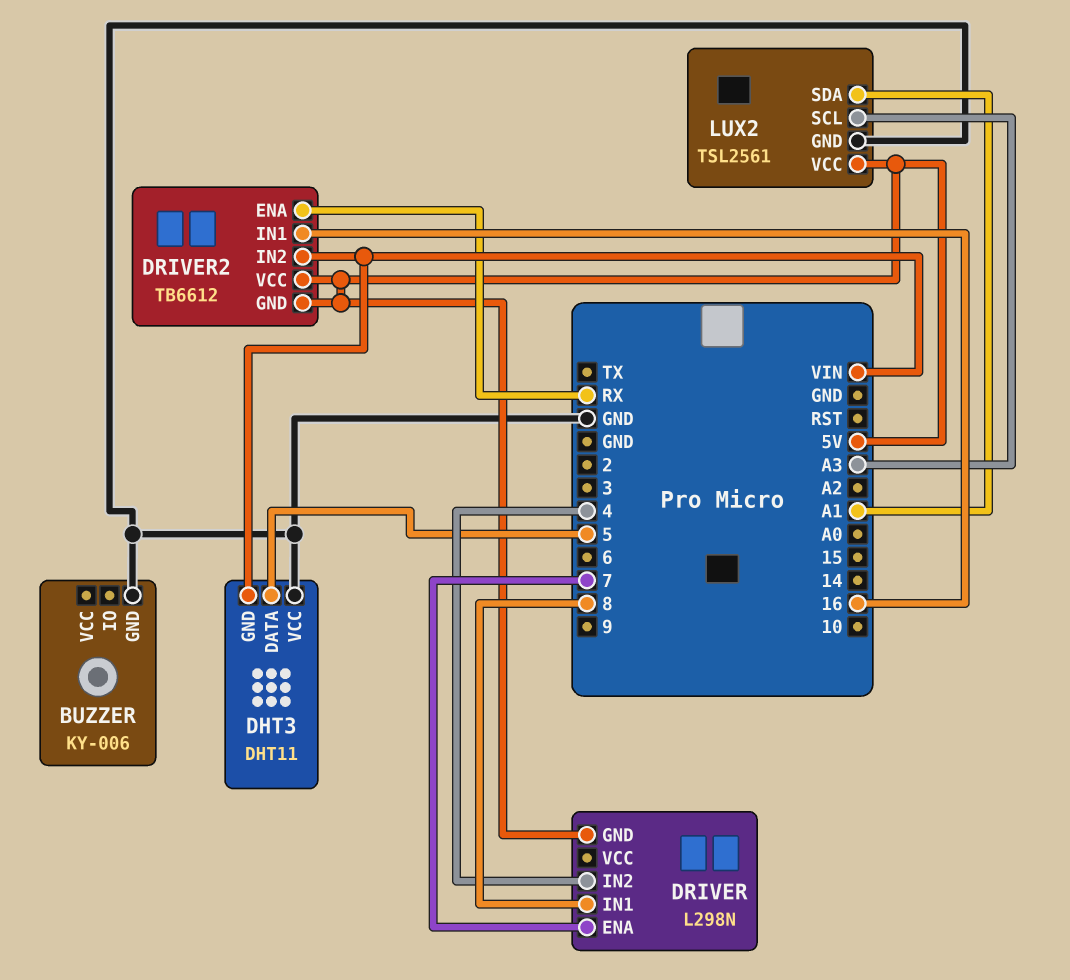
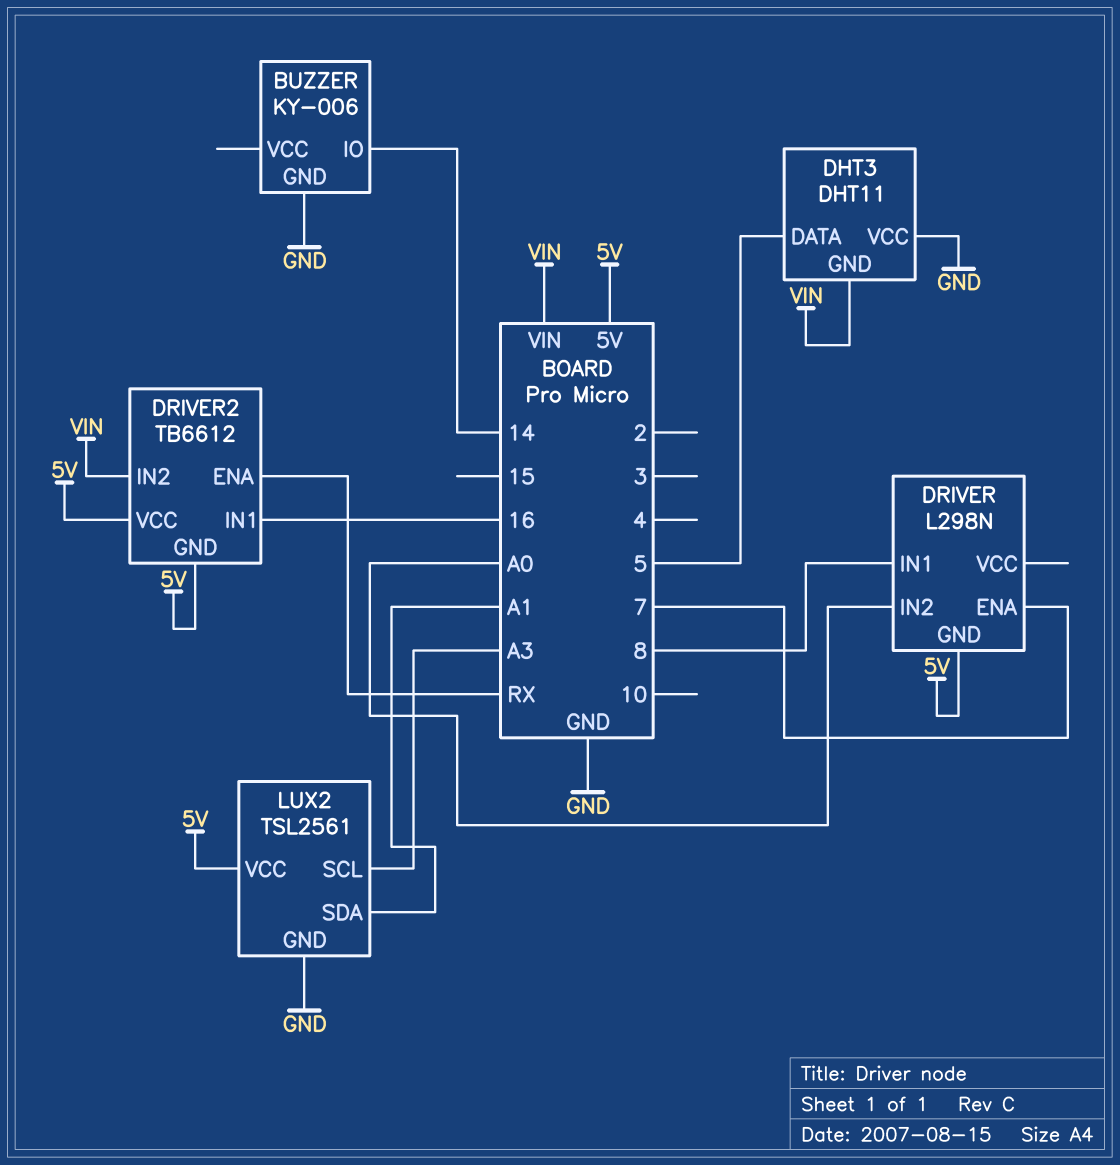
BUZZER pin IO: none -> 14
DRIVER pin IN2: 4 -> A0

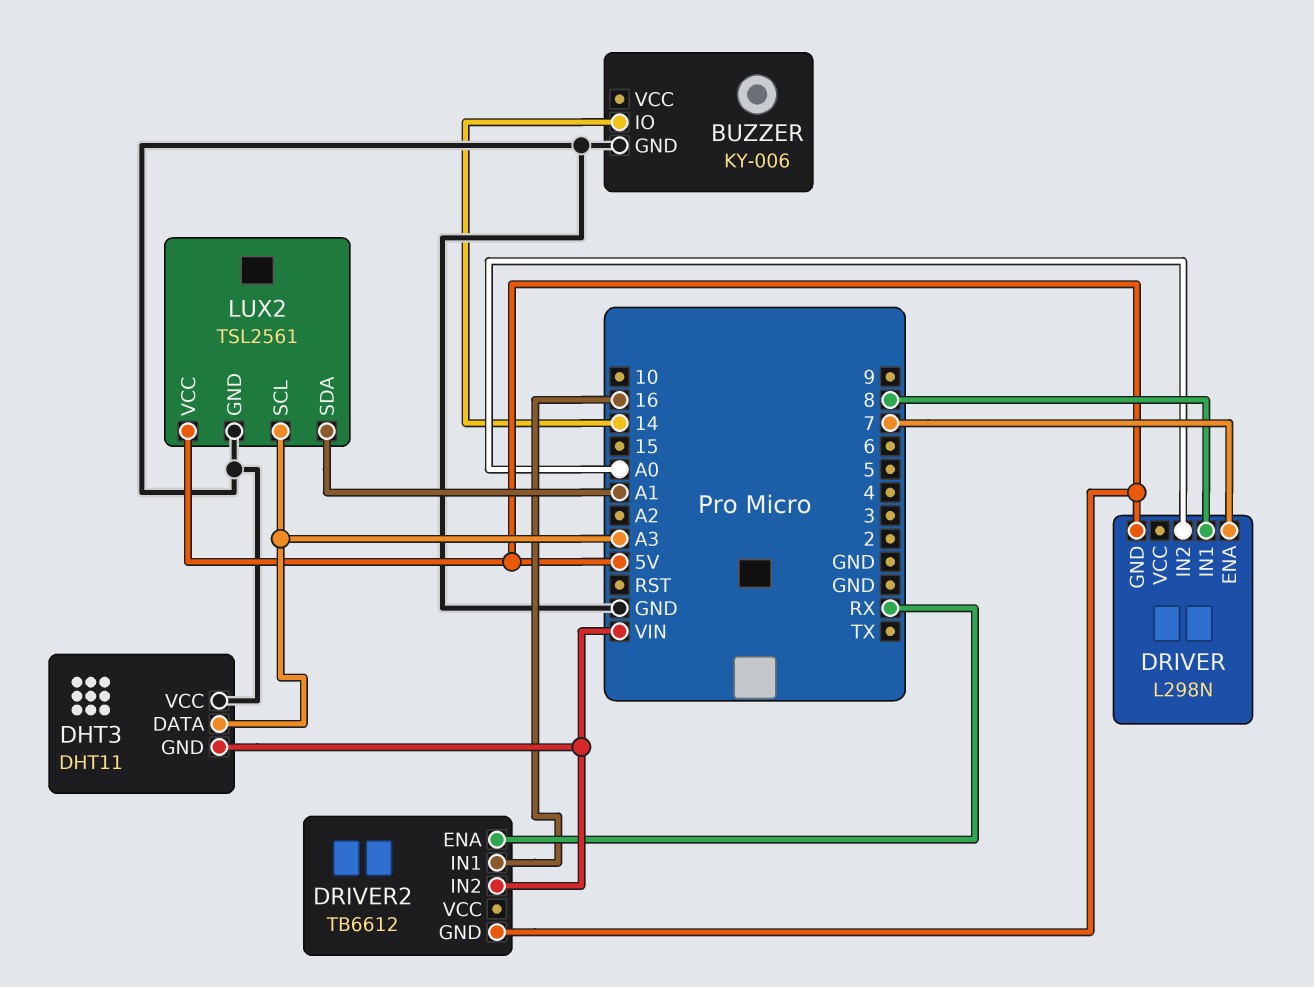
DHT3 pin DATA: 5 -> A3
DRIVER2 pin VCC: 5V -> none

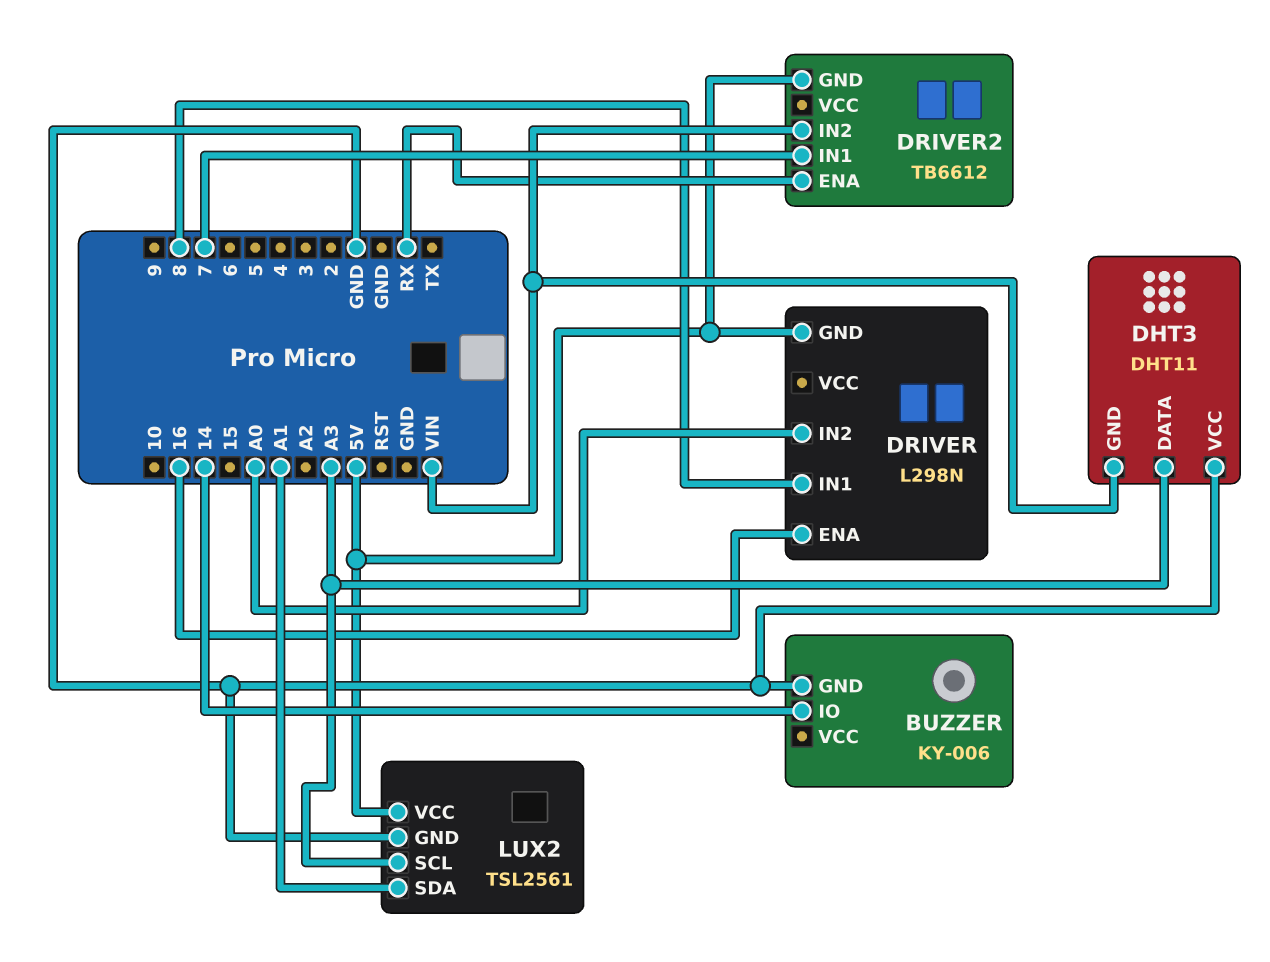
DRIVER pin ENA: 7 -> 16
DRIVER2 pin IN1: 16 -> 7

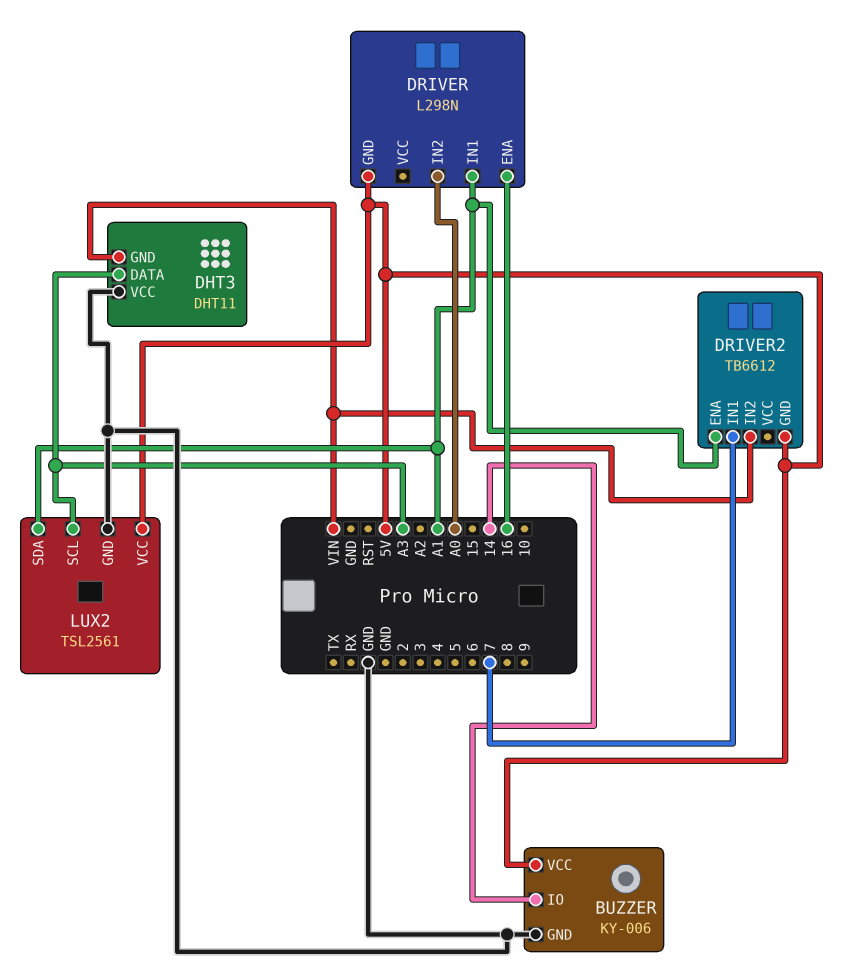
BUZZER pin VCC: none -> 5V
DRIVER pin IN1: 8 -> A1
DRIVER2 pin ENA: RX -> A1

